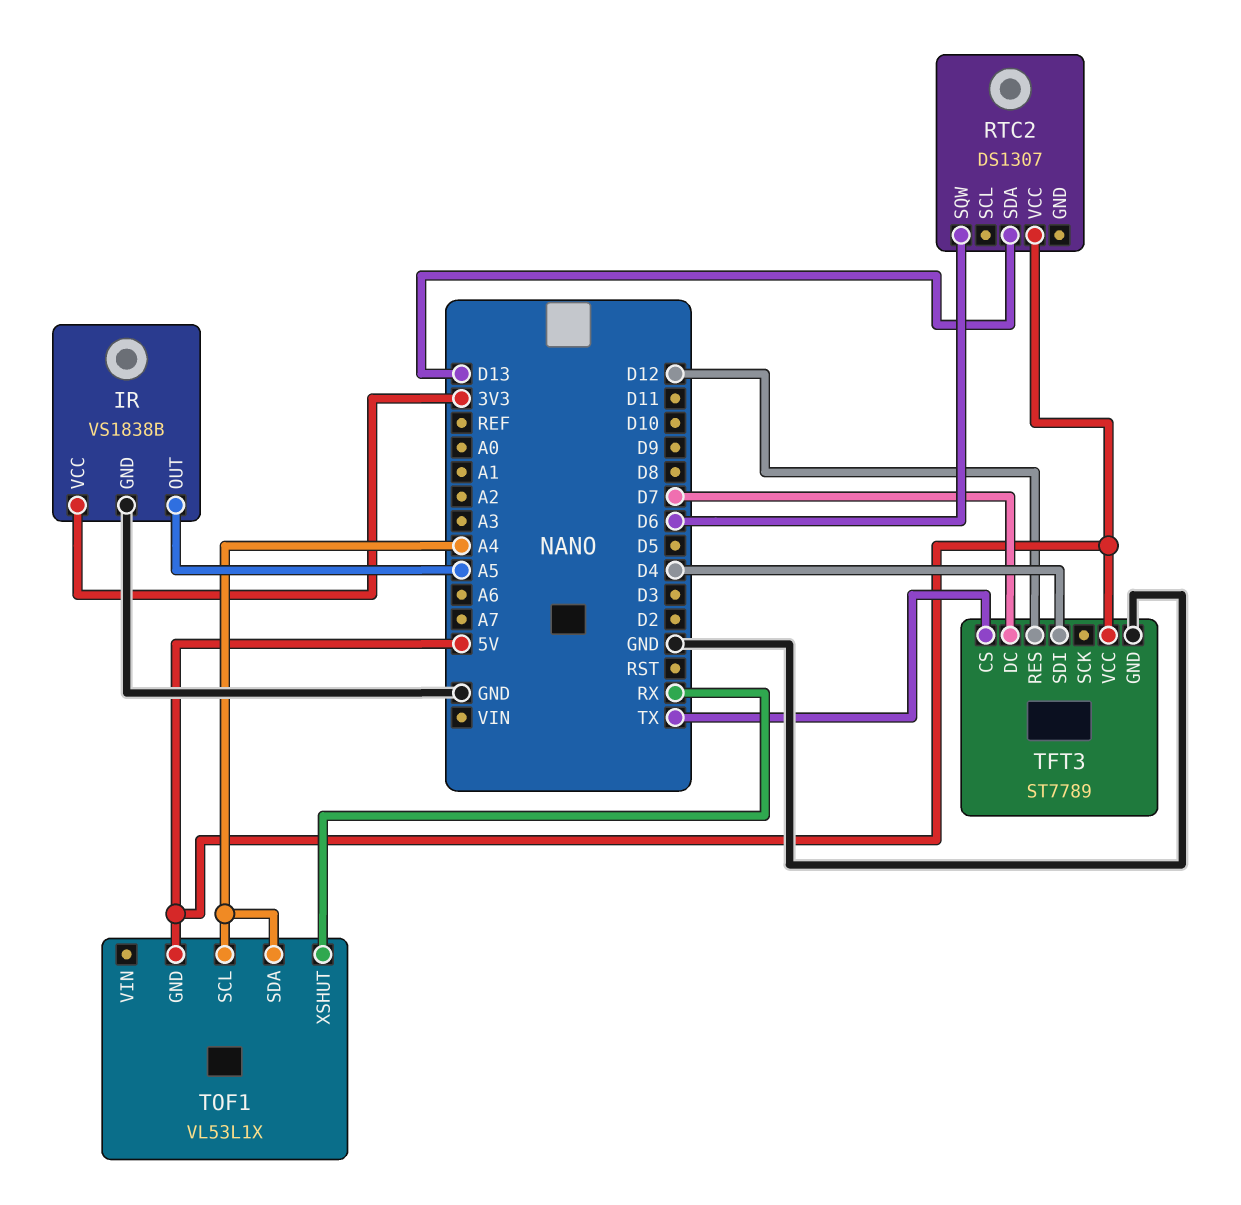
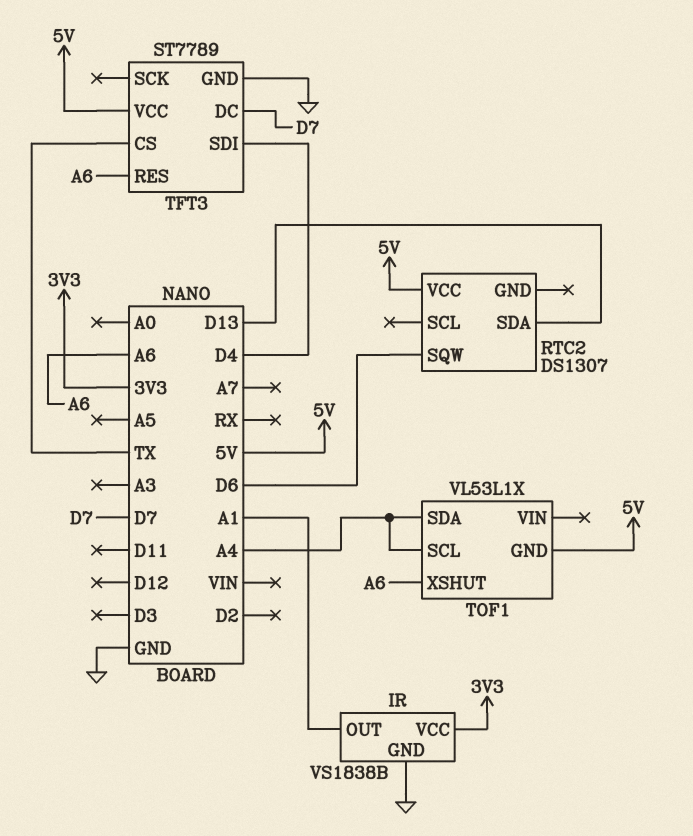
IR pin OUT: A5 -> A1
TFT3 pin RES: D12 -> A6
TOF1 pin XSHUT: RX -> A6

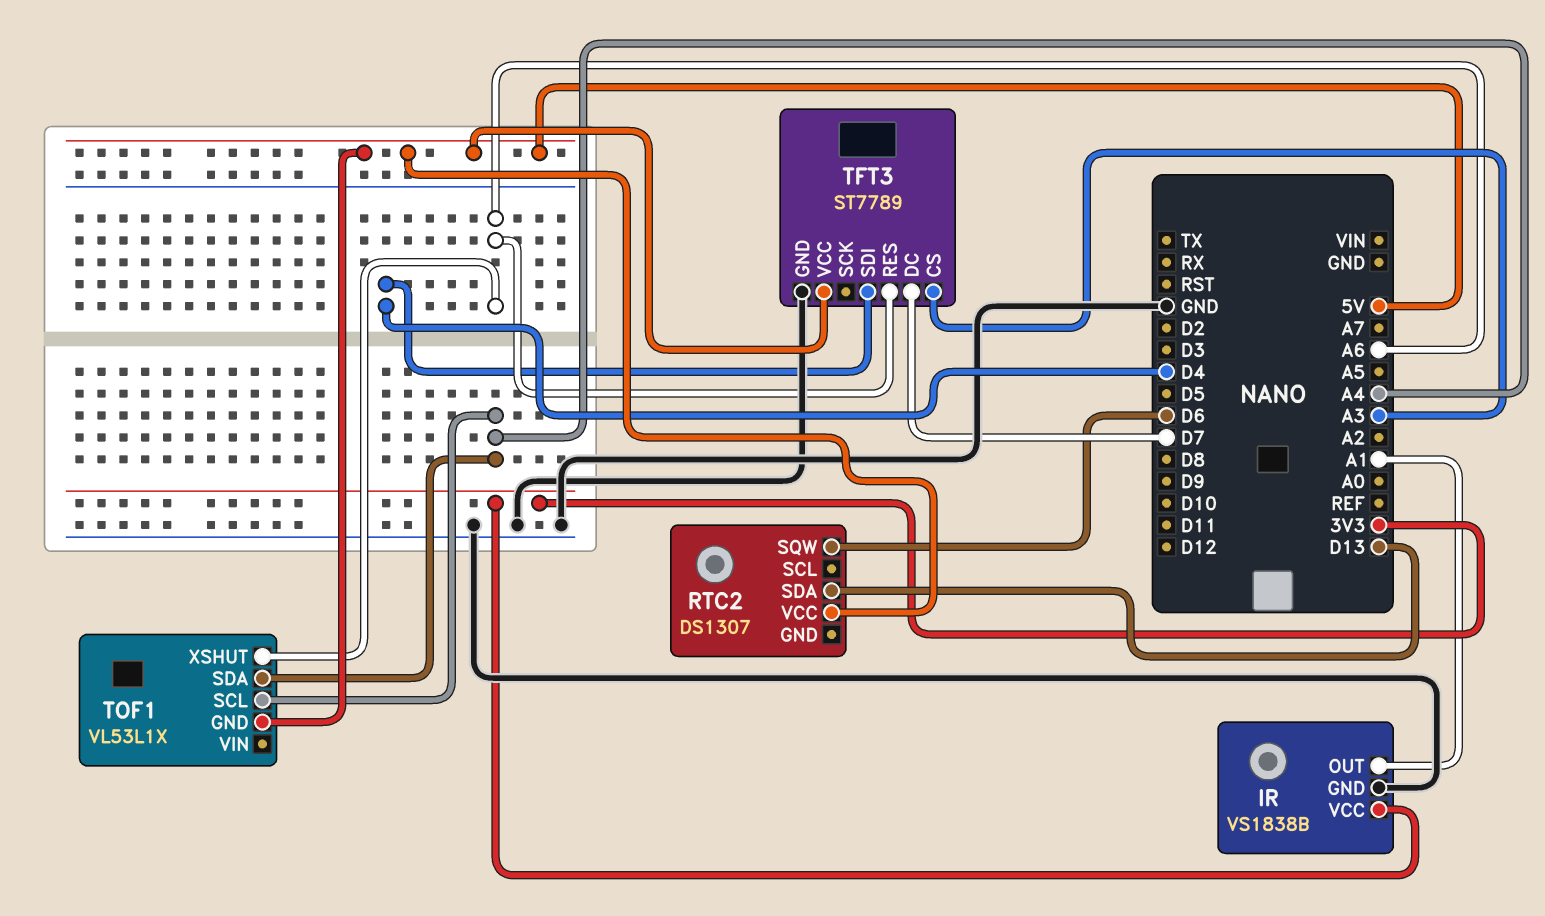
TFT3 pin CS: TX -> A3

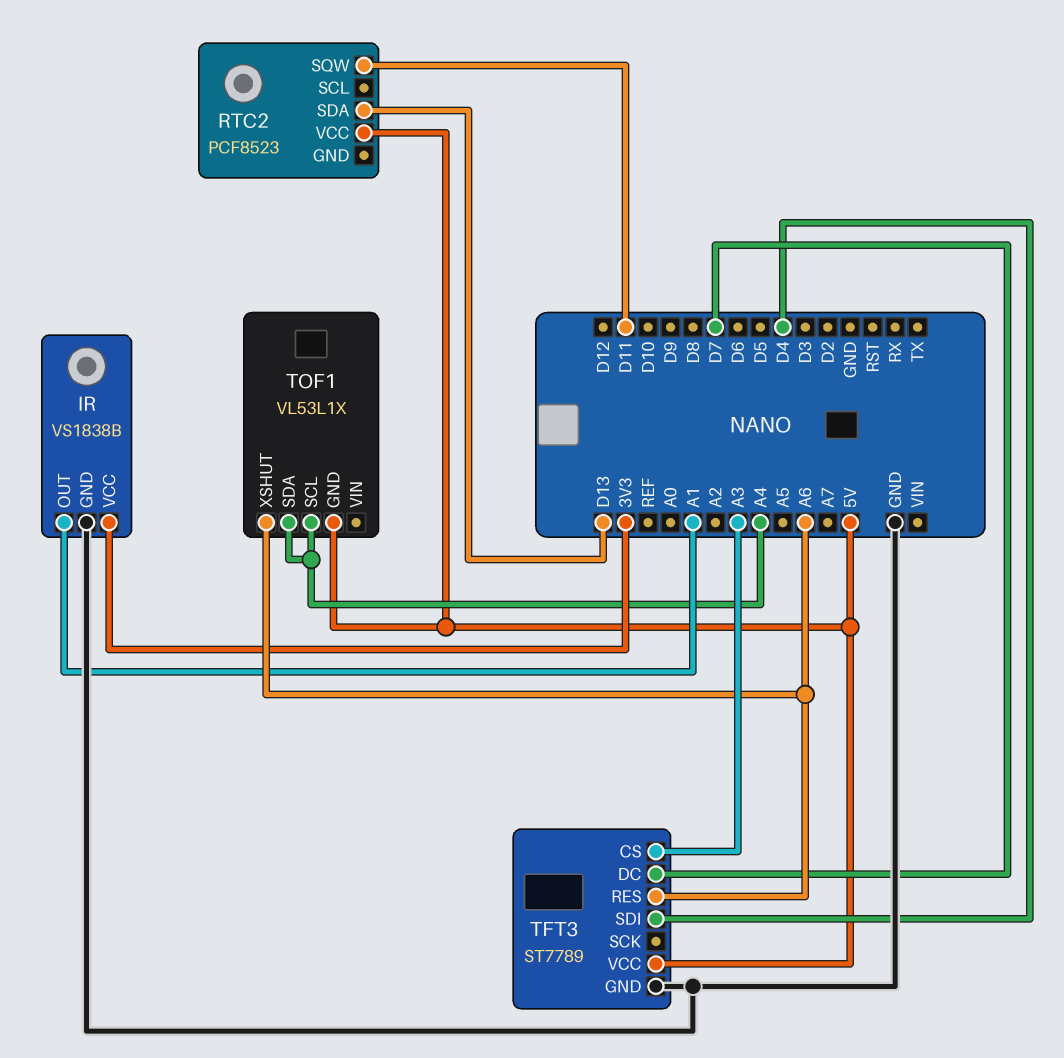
RTC2: DS1307 -> PCF8523
RTC2 pin SQW: D6 -> D11

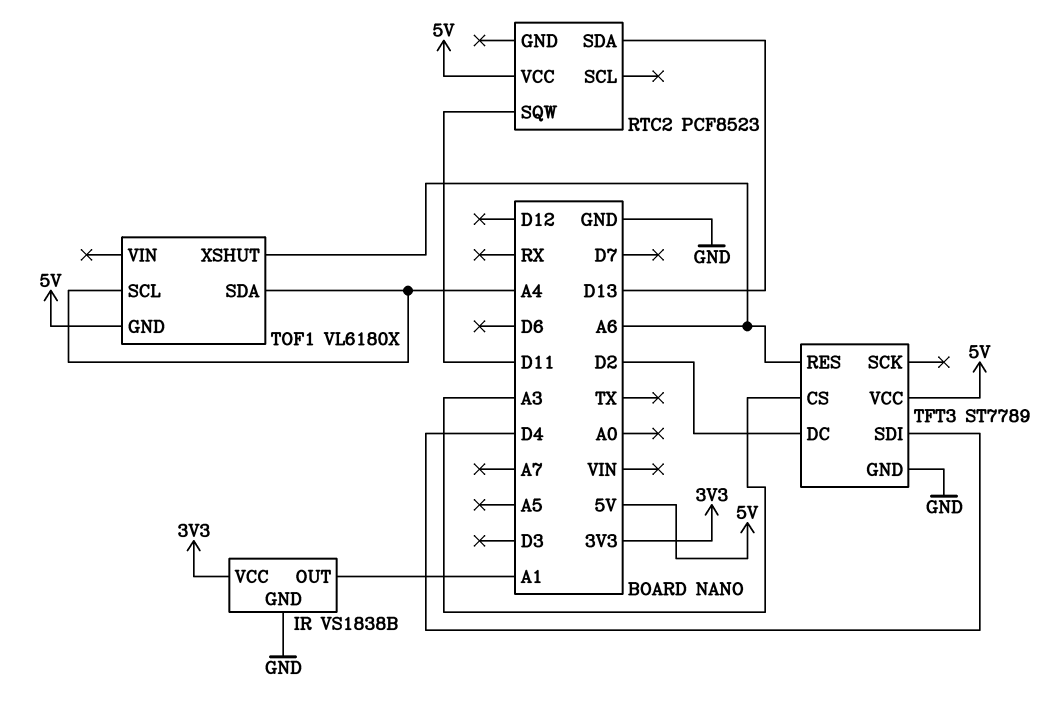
TFT3 pin DC: D7 -> D2
TOF1: VL53L1X -> VL6180X

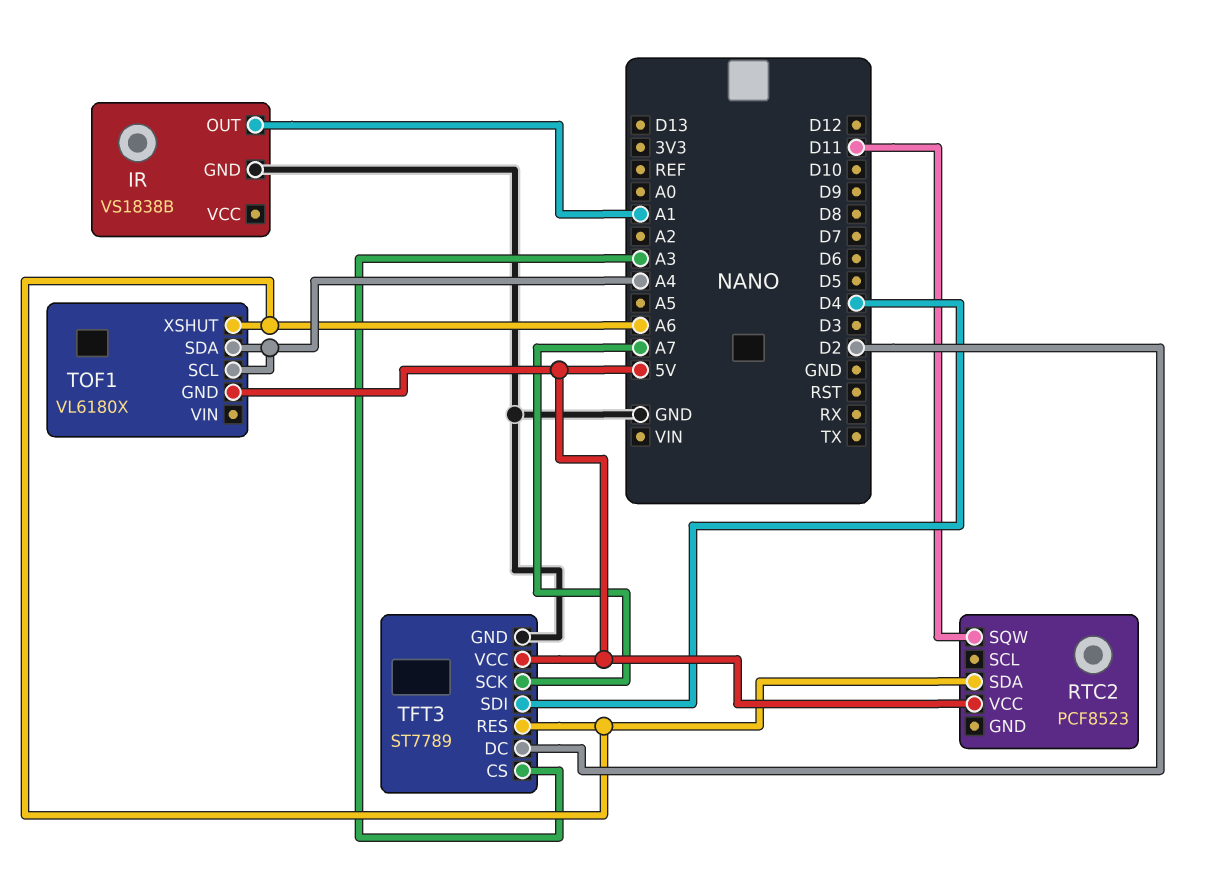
IR pin VCC: 3V3 -> none
RTC2 pin SDA: D13 -> A6
TFT3 pin SCK: none -> A7

